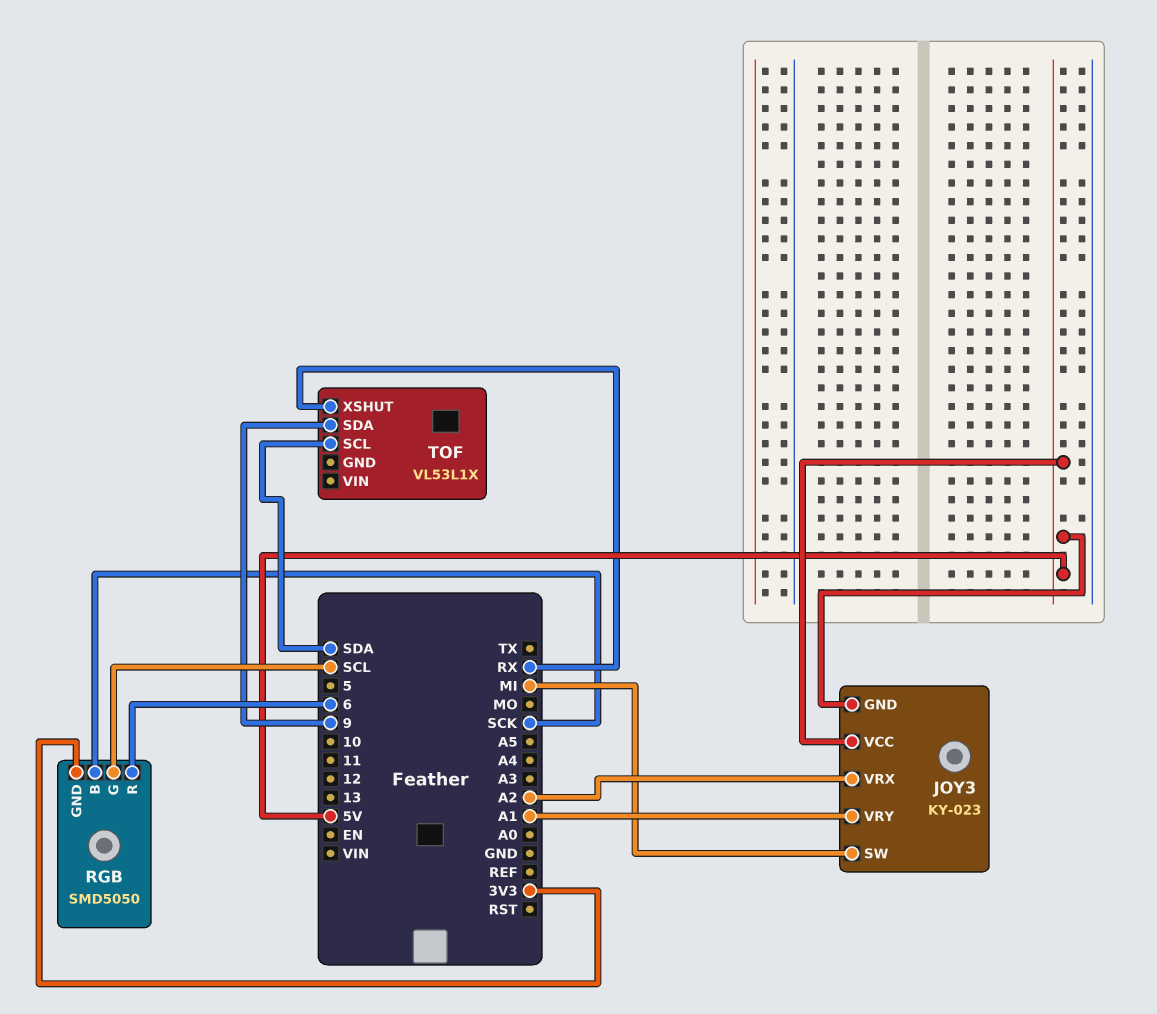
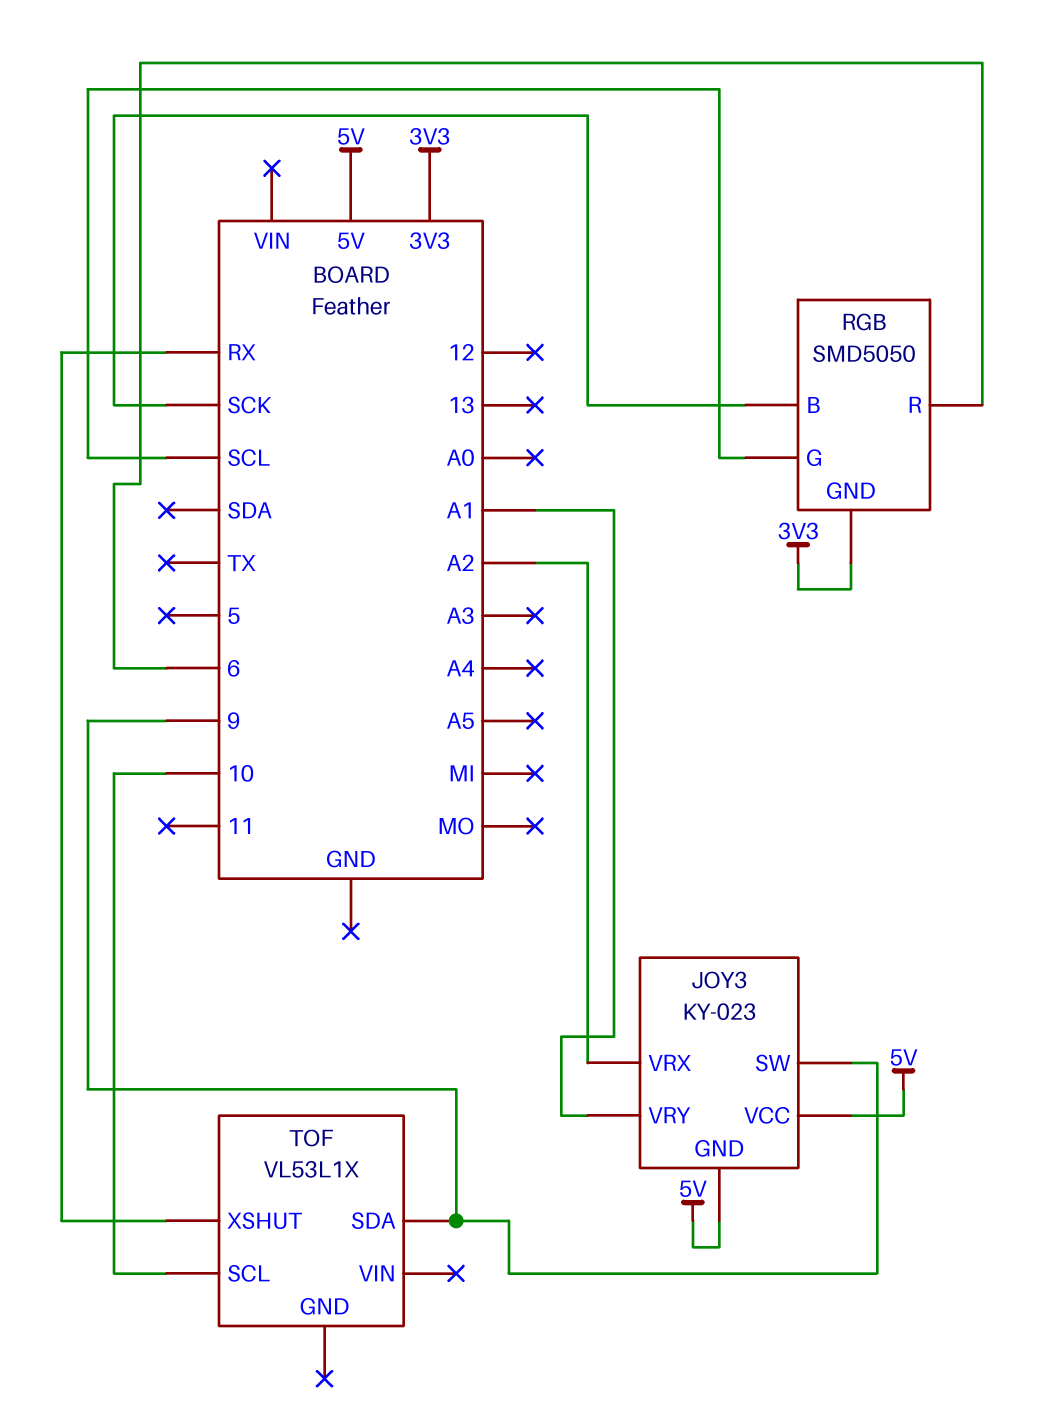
JOY3 pin SW: MI -> 9
TOF pin SCL: SDA -> 10

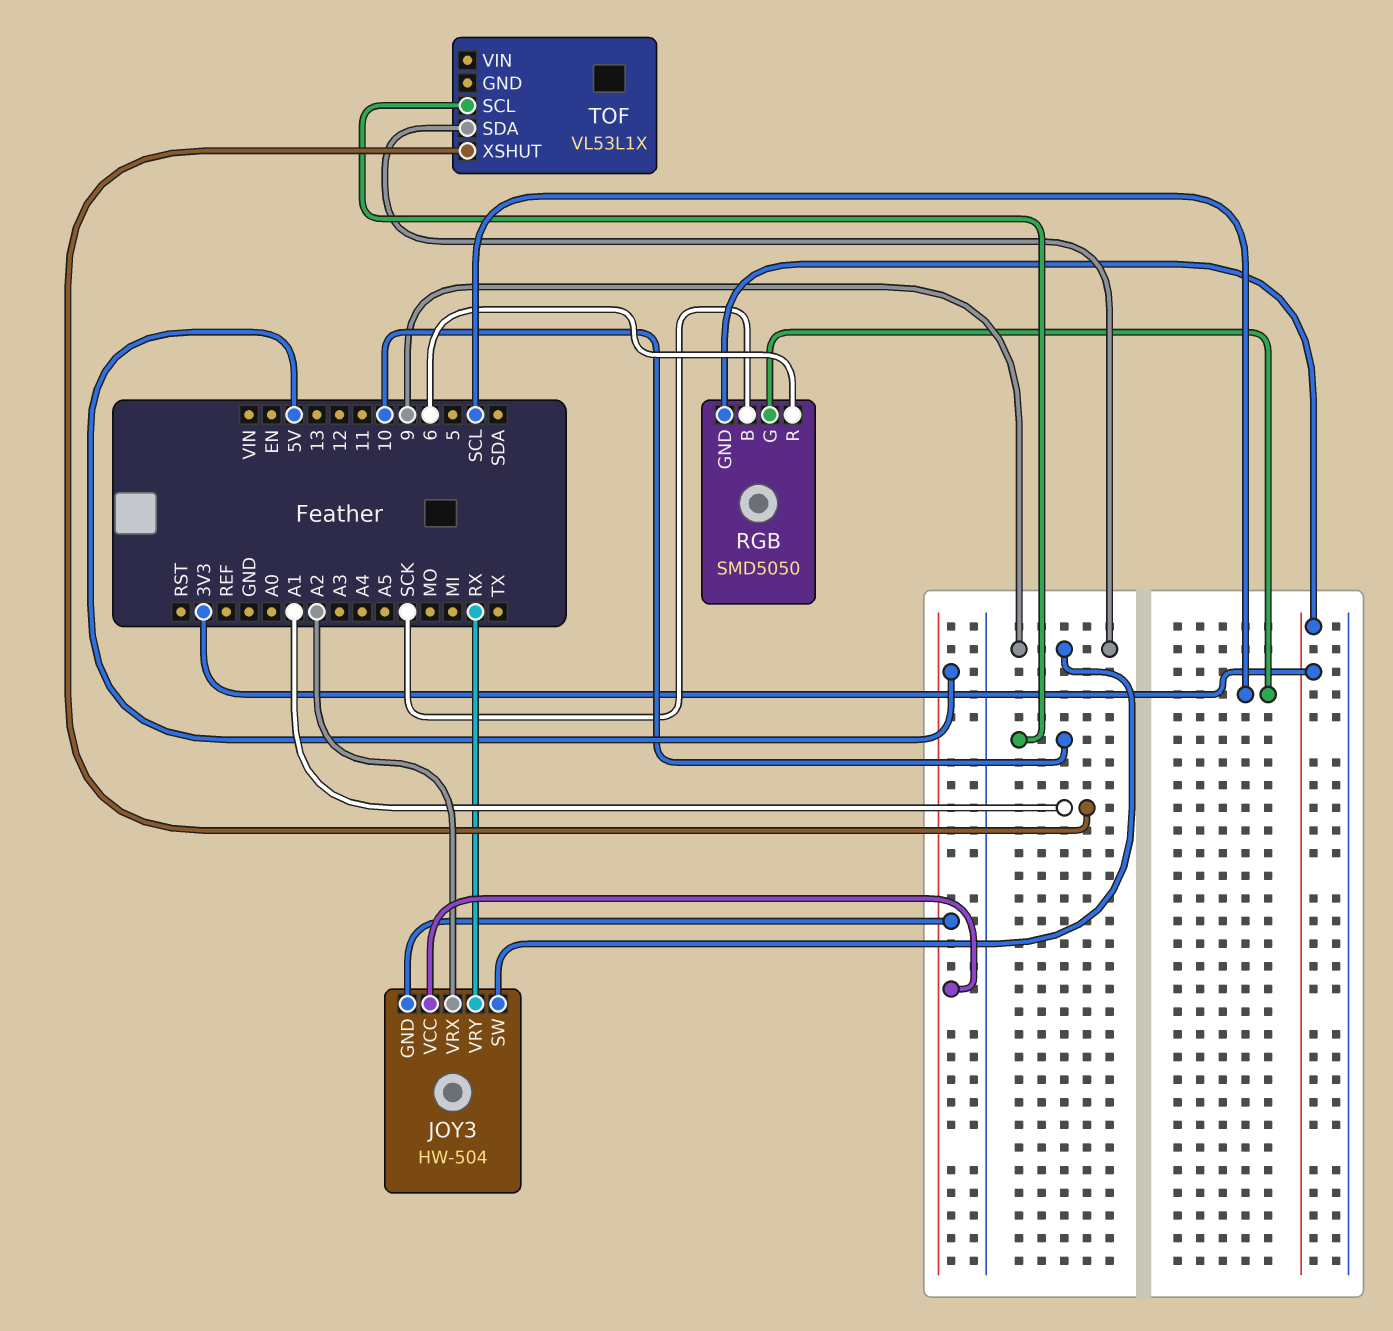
JOY3: KY-023 -> HW-504
JOY3 pin VRY: A1 -> RX
TOF pin XSHUT: RX -> A1

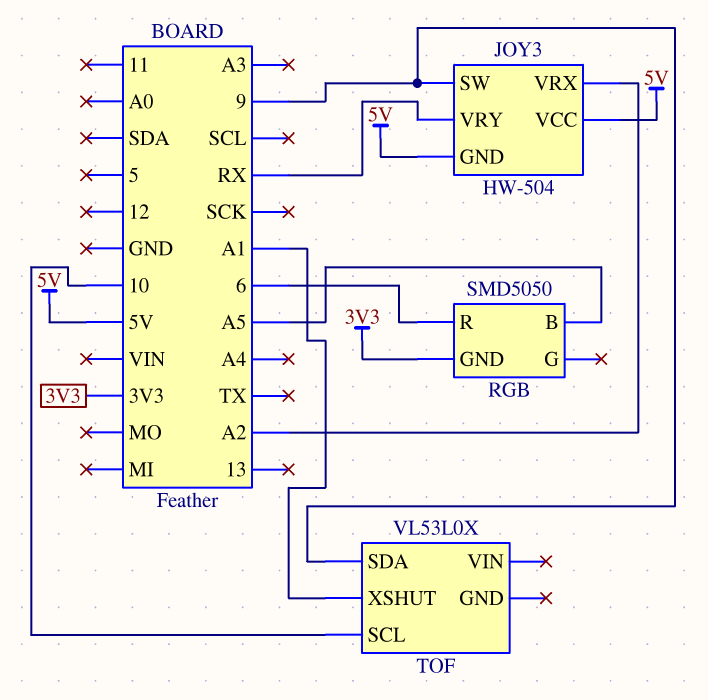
RGB pin B: SCK -> A5
RGB pin G: SCL -> none
TOF: VL53L1X -> VL53L0X

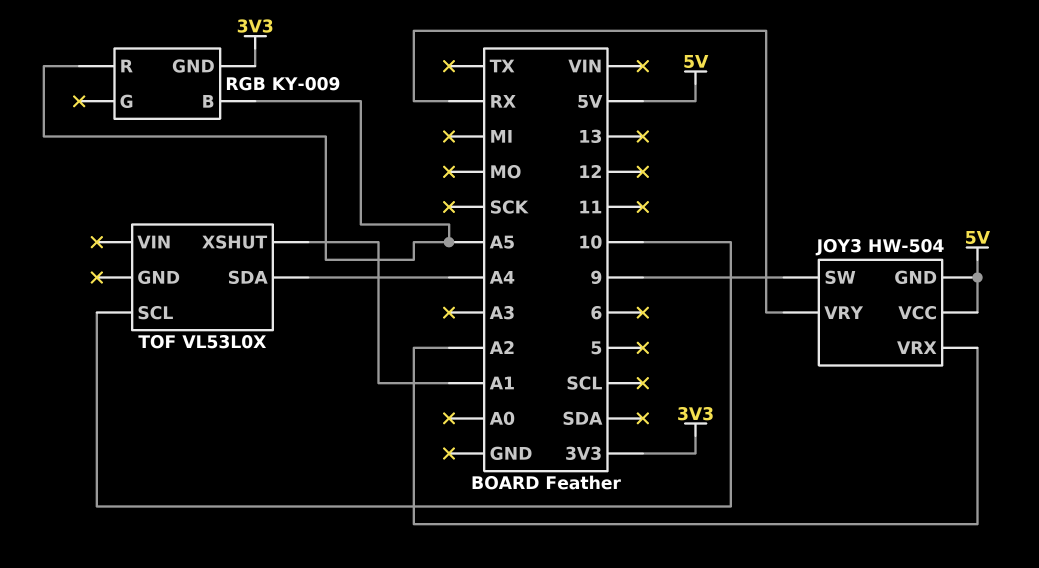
RGB: SMD5050 -> KY-009
RGB pin R: 6 -> A5
TOF pin SDA: 9 -> A4

